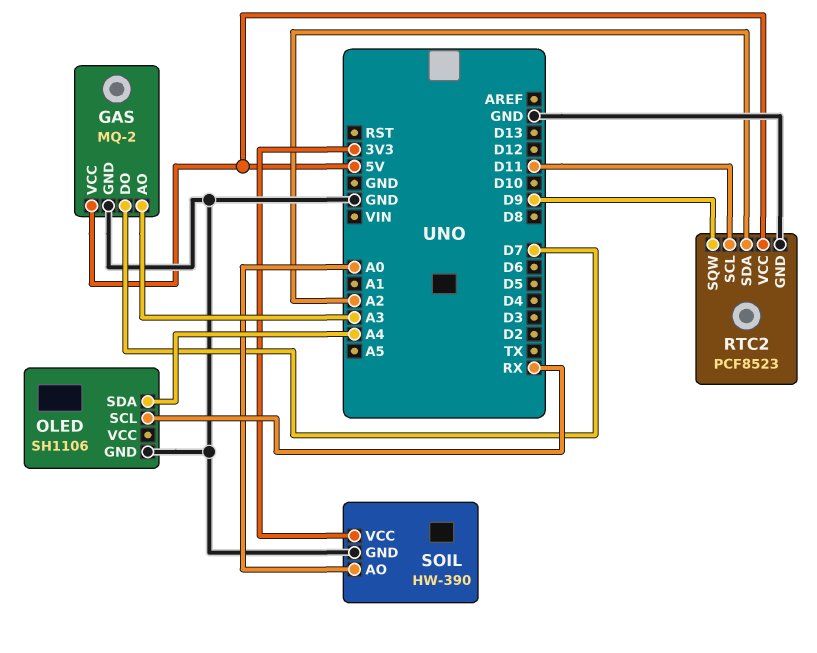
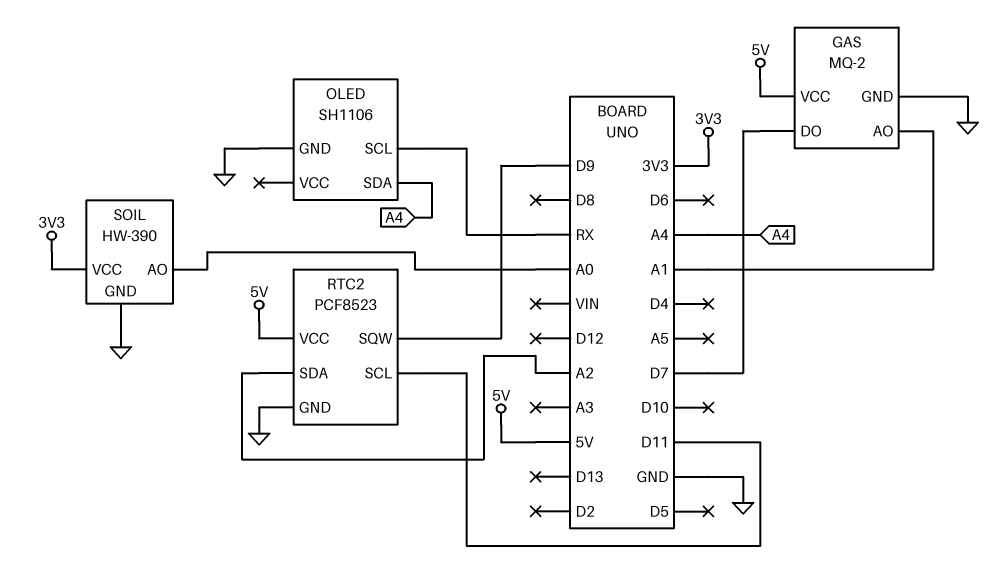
GAS pin AO: A3 -> A1

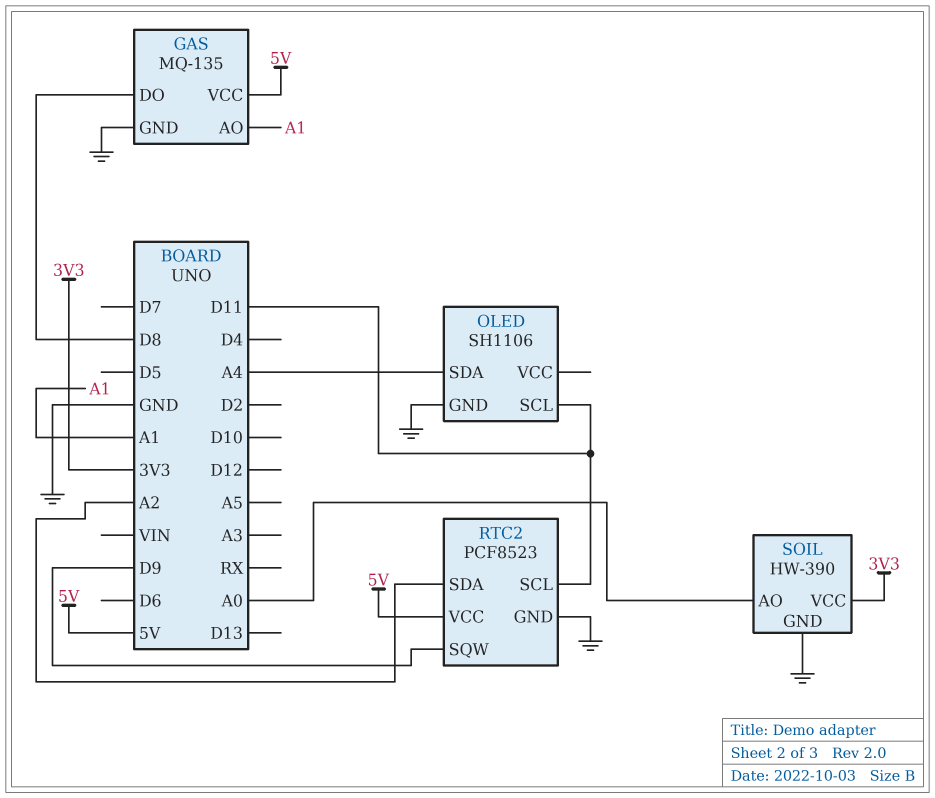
GAS: MQ-2 -> MQ-135
GAS pin DO: D7 -> D8
OLED pin SCL: RX -> D11

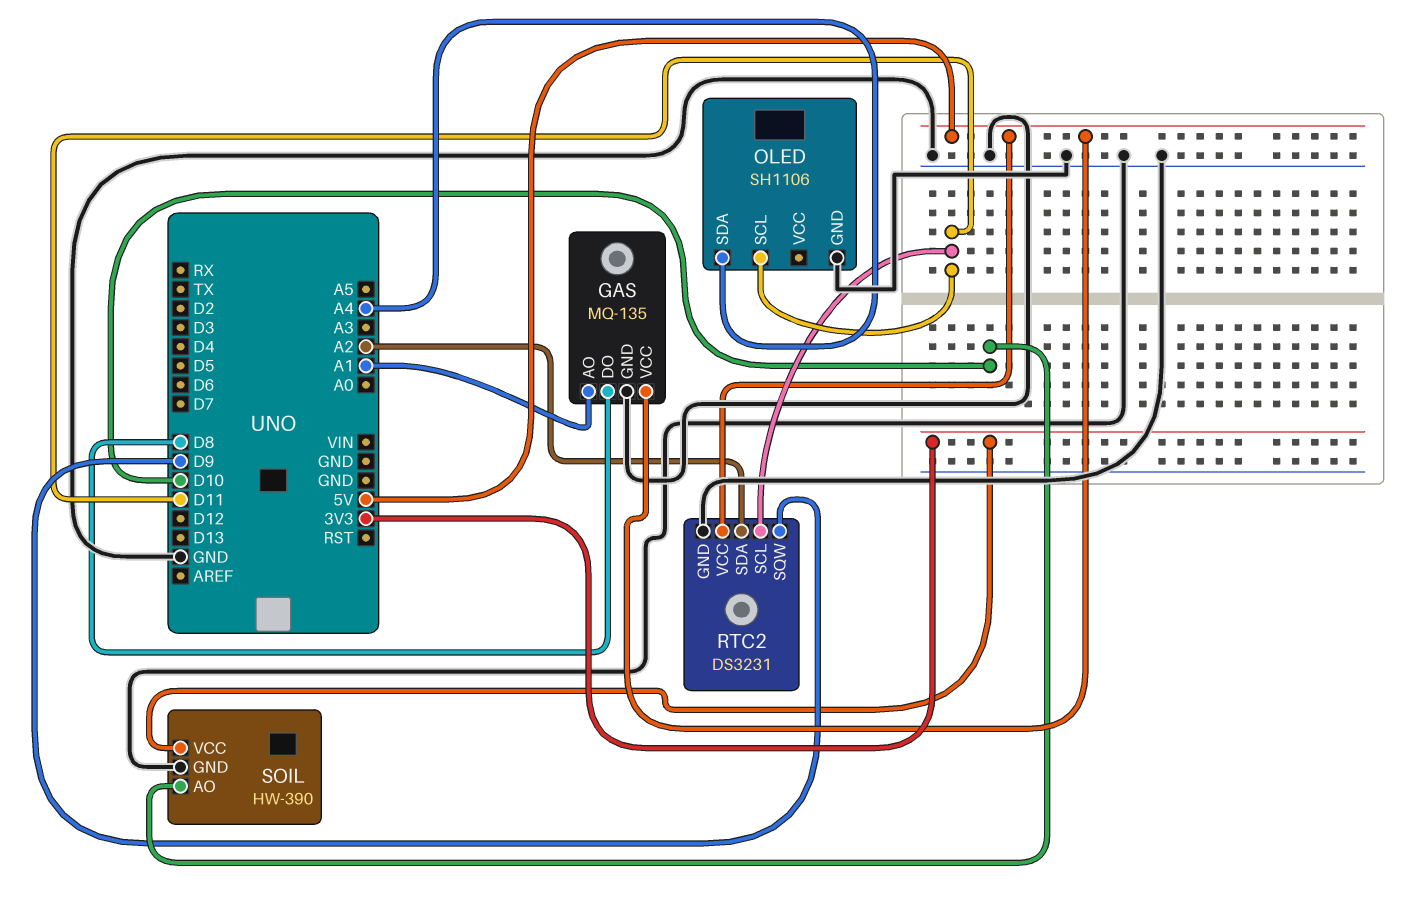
RTC2: PCF8523 -> DS3231
SOIL pin AO: A0 -> D10

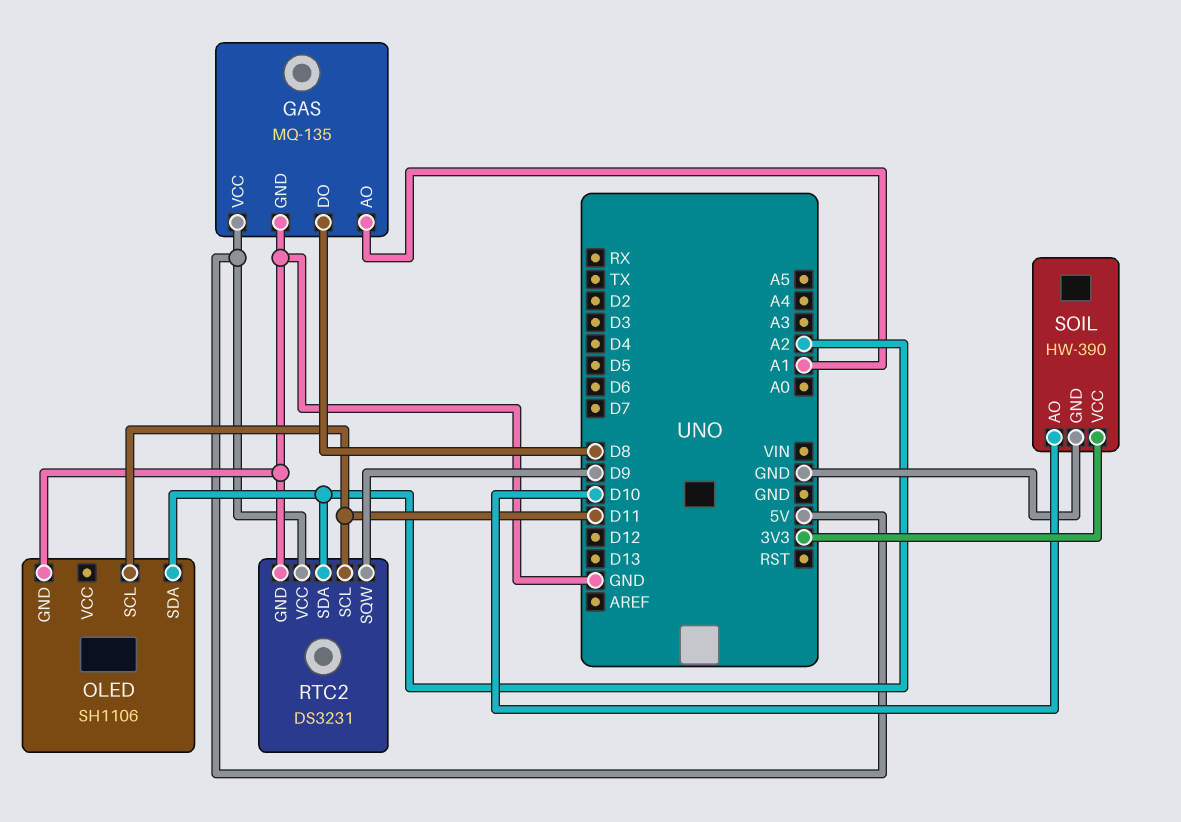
OLED pin SDA: A4 -> A2

